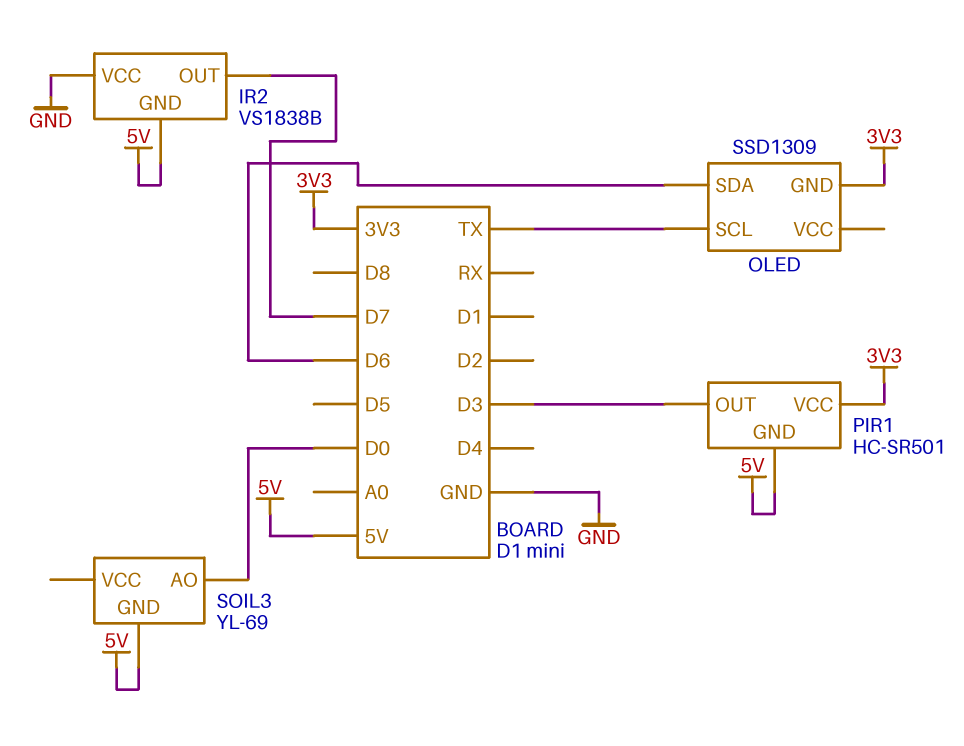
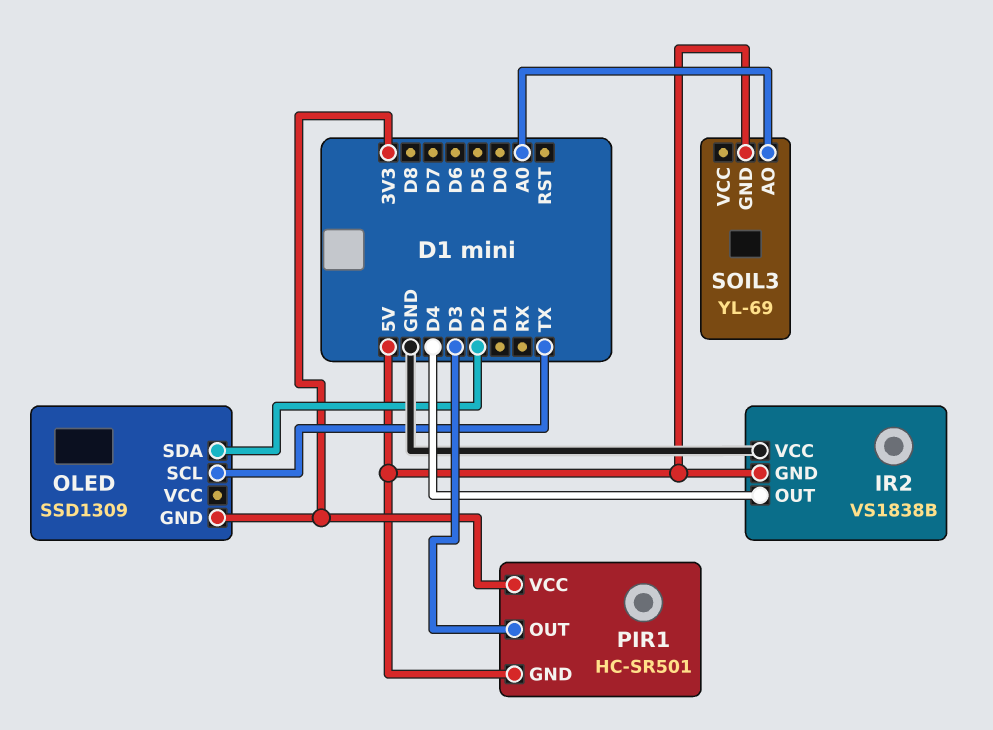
IR2 pin OUT: D7 -> D4
OLED pin SDA: D6 -> D2
SOIL3 pin AO: D0 -> A0

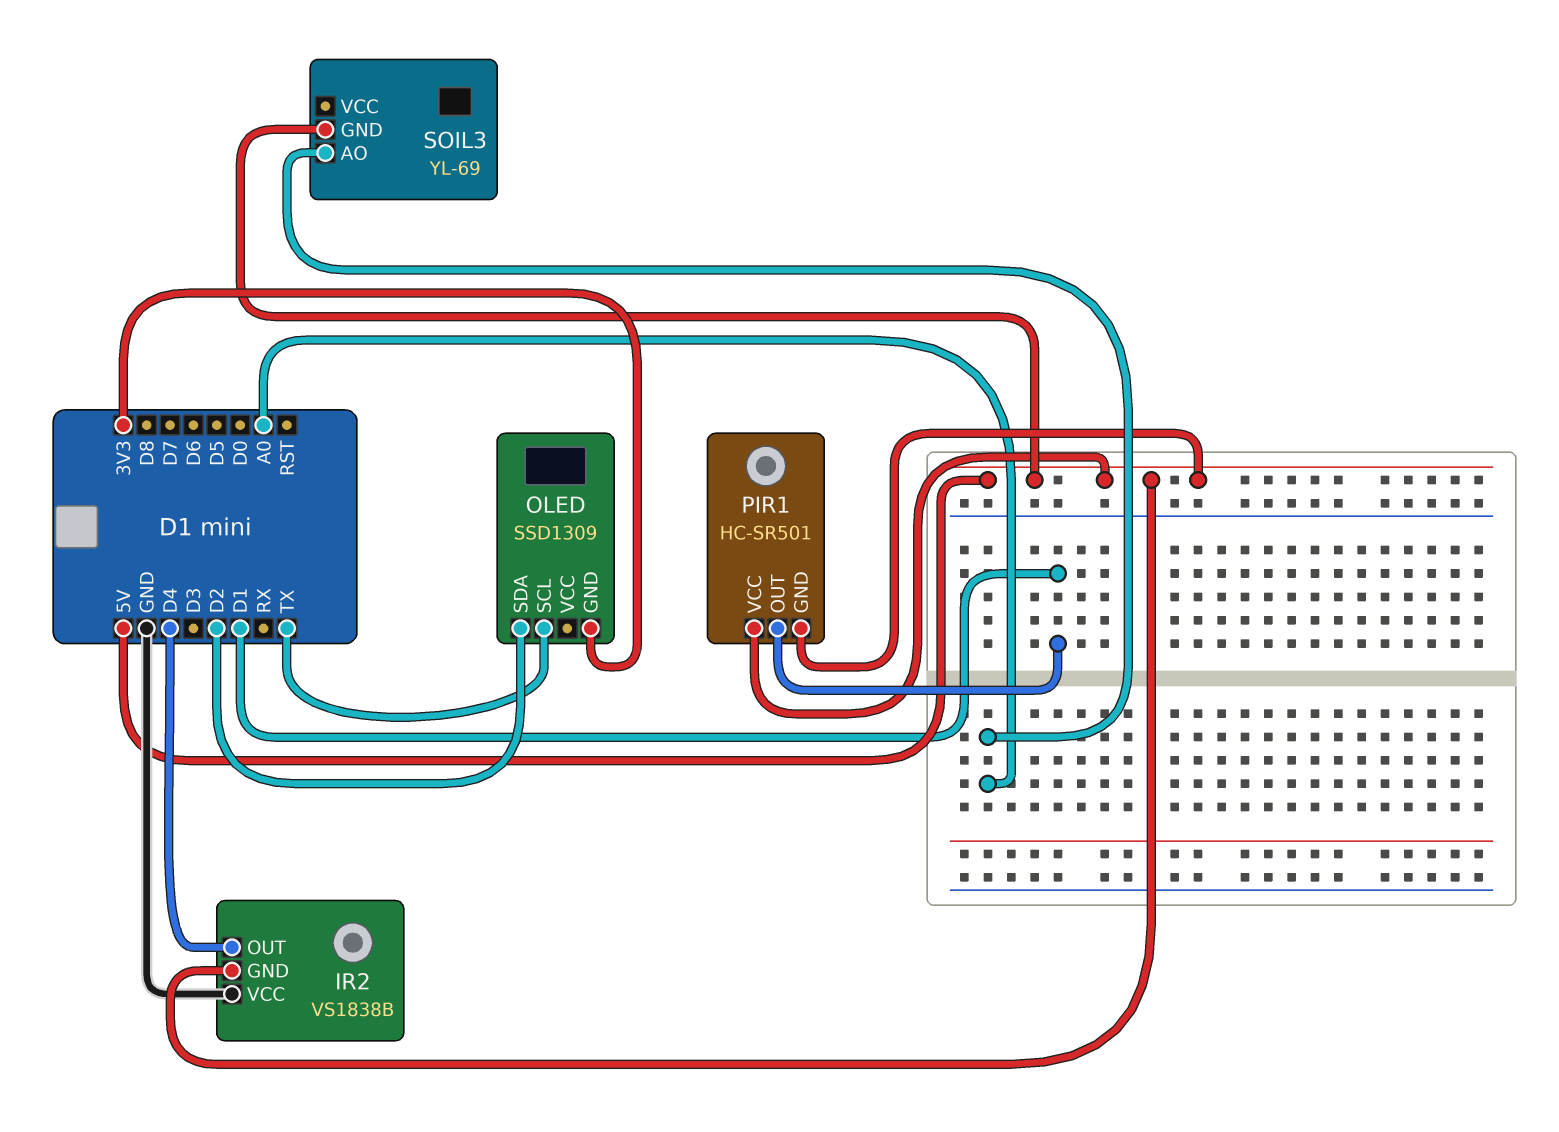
PIR1 pin OUT: D3 -> D1
PIR1 pin VCC: 3V3 -> 5V

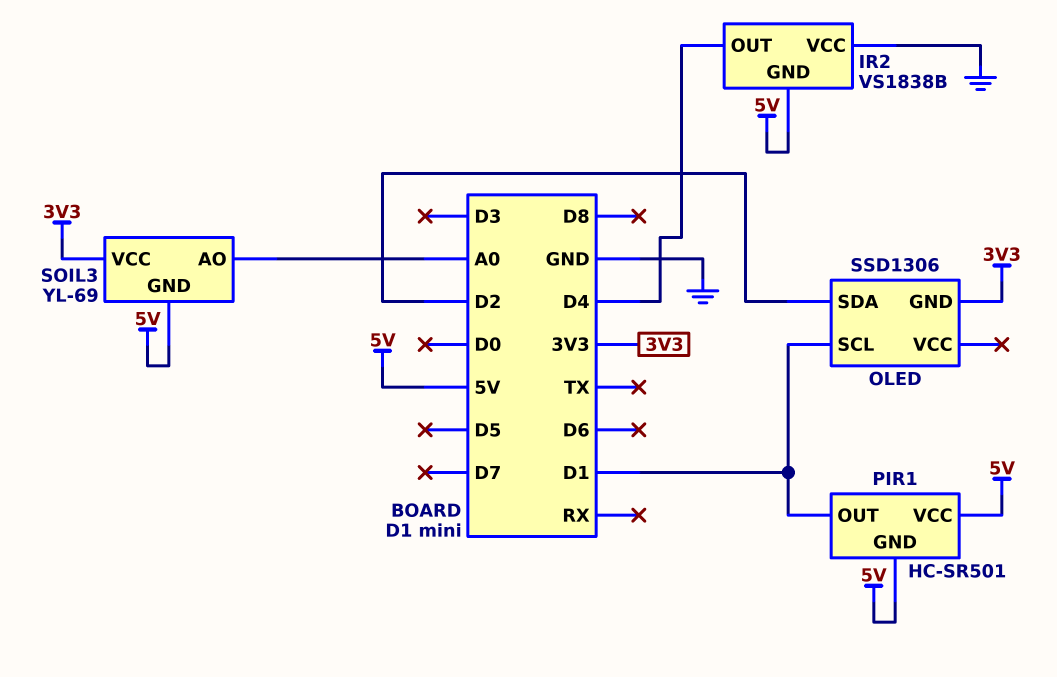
OLED: SSD1309 -> SSD1306
OLED pin SCL: TX -> D1
SOIL3 pin VCC: none -> 3V3

